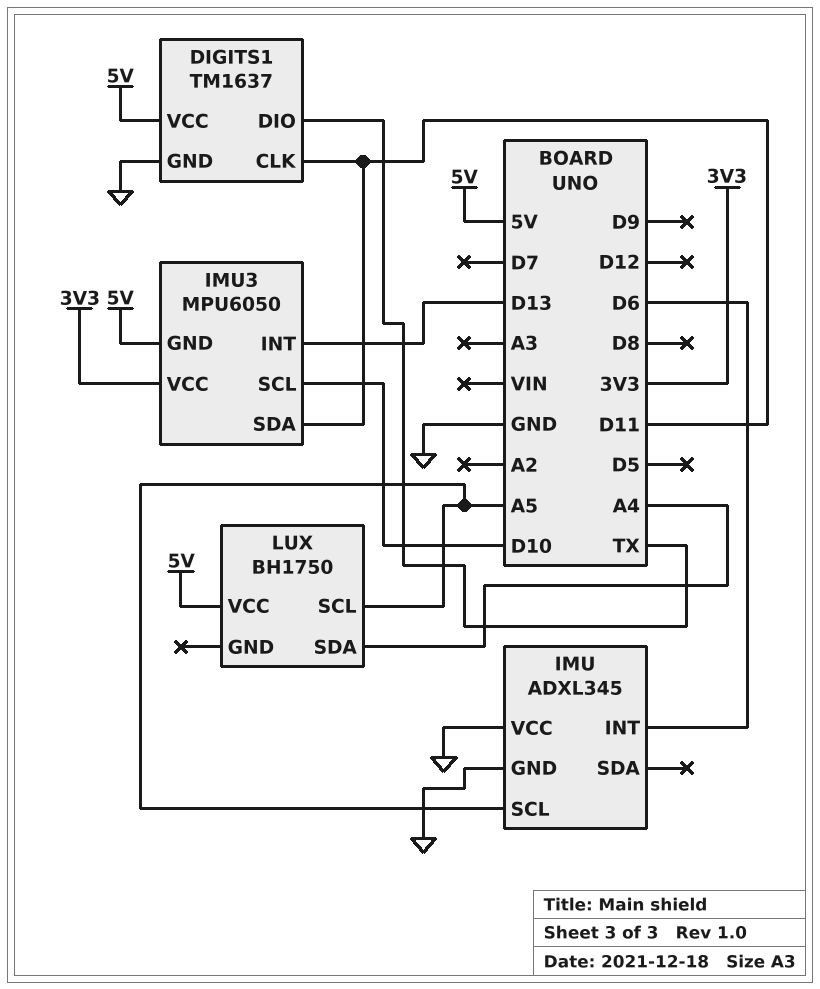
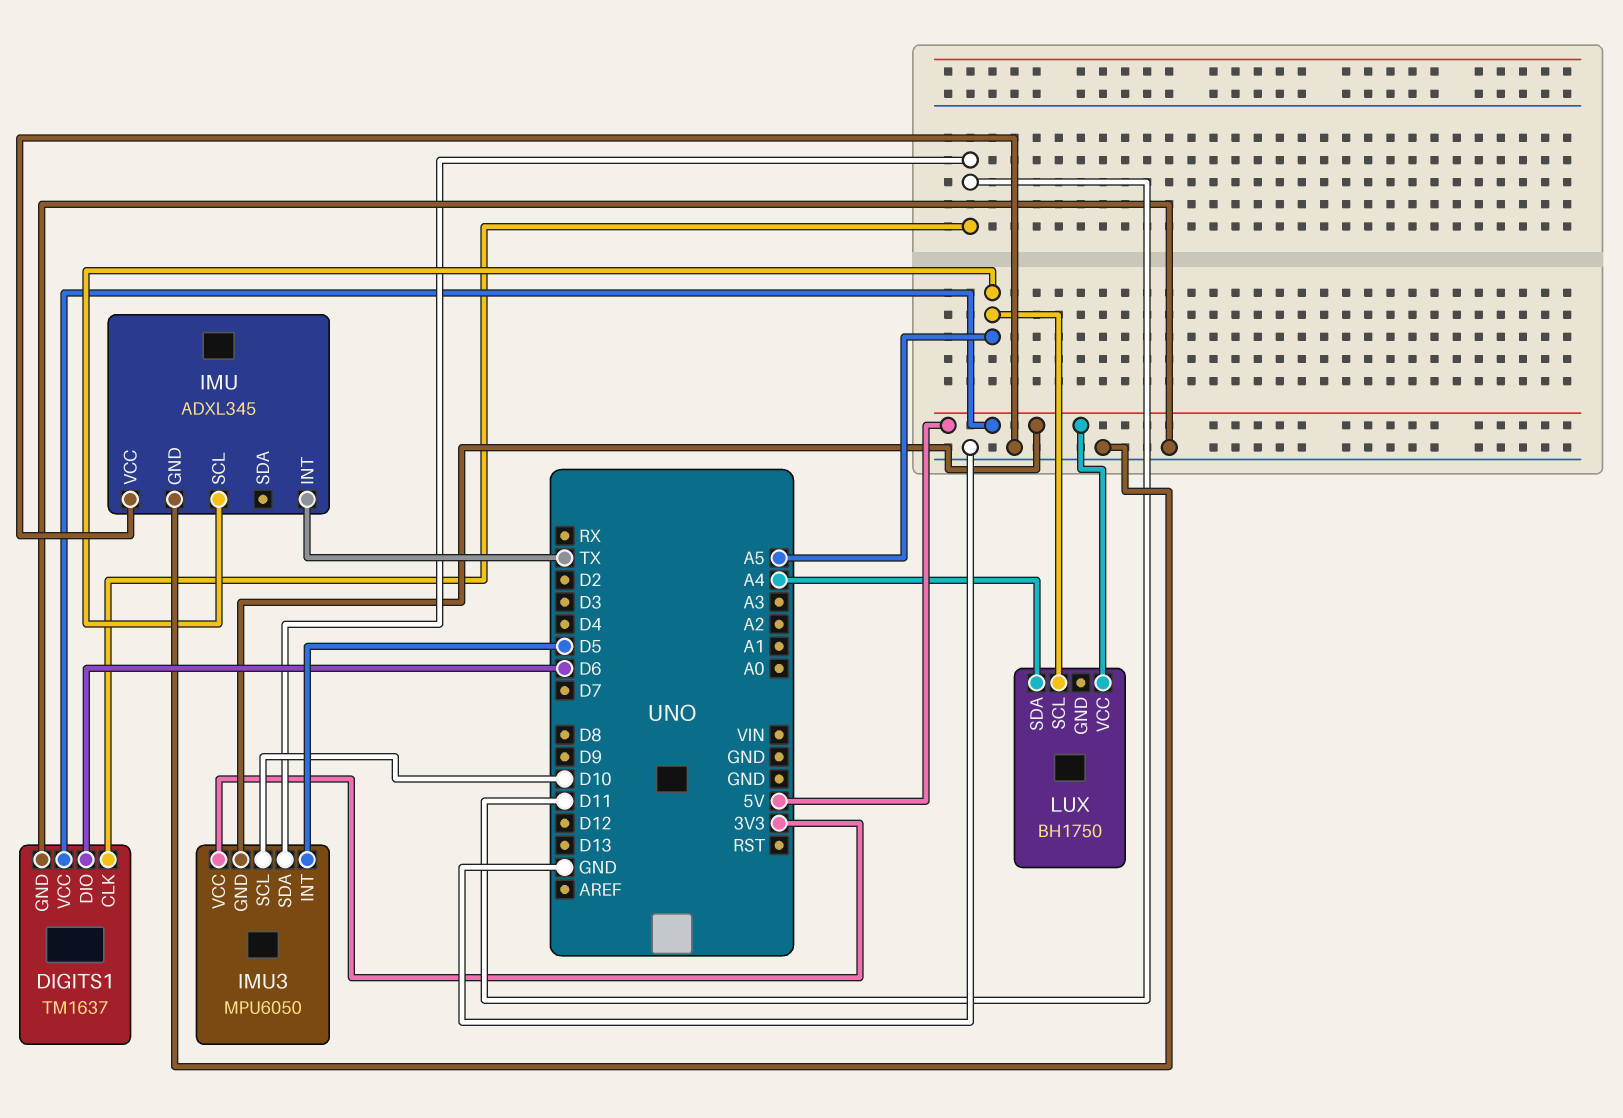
DIGITS1 pin DIO: TX -> D6
IMU pin INT: D6 -> TX
IMU3 pin INT: D13 -> D5

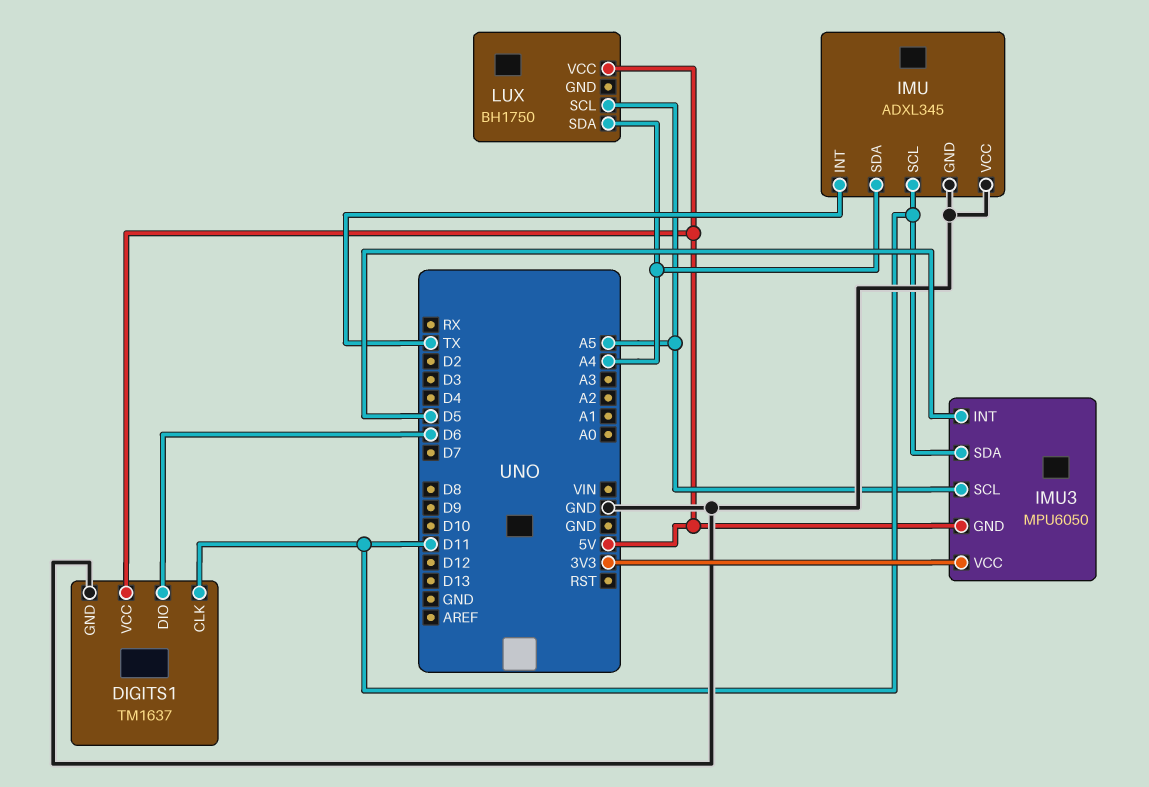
IMU pin SCL: A5 -> D11
IMU pin SDA: none -> A4
IMU3 pin SCL: D10 -> A5

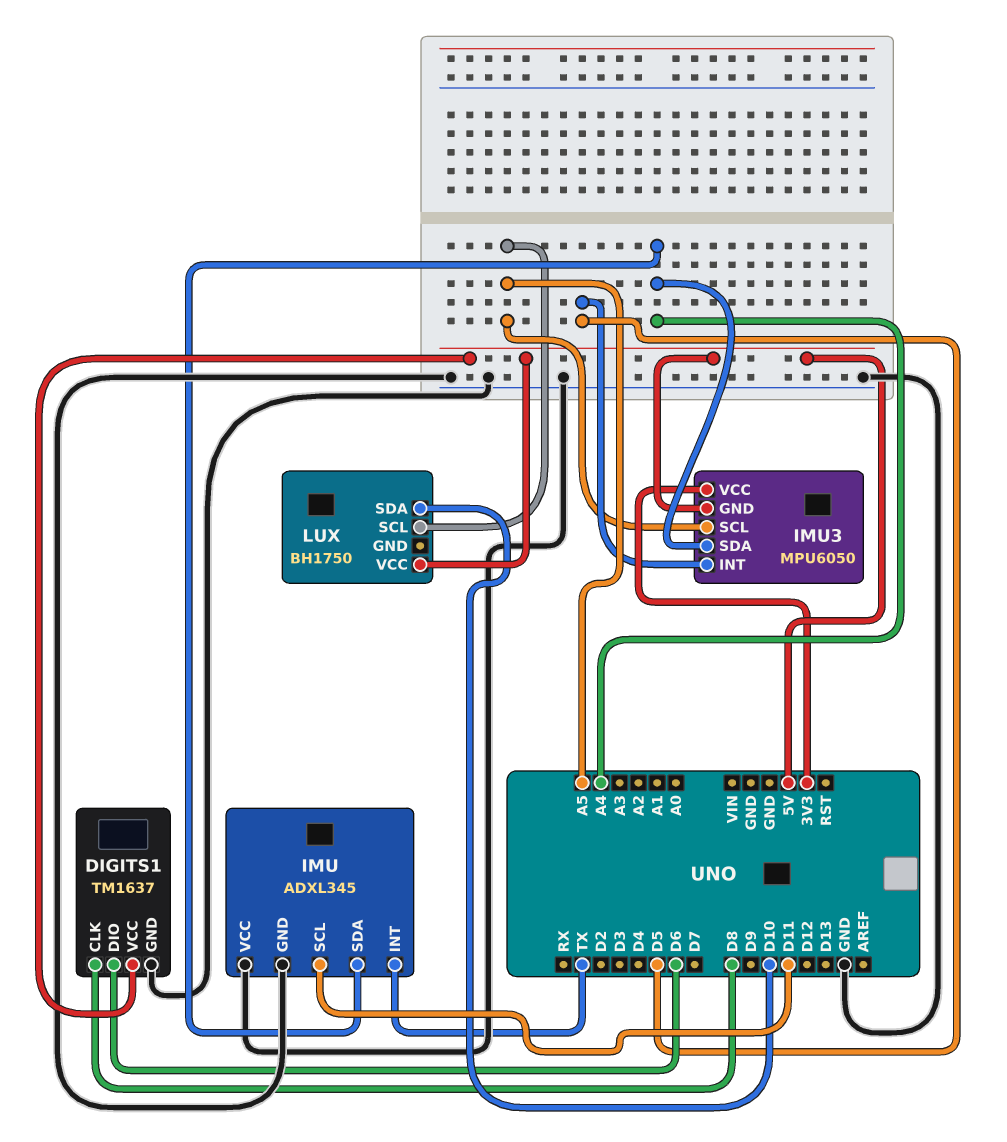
DIGITS1 pin CLK: D11 -> D8
IMU3 pin SDA: D11 -> A4
LUX pin SDA: A4 -> D10

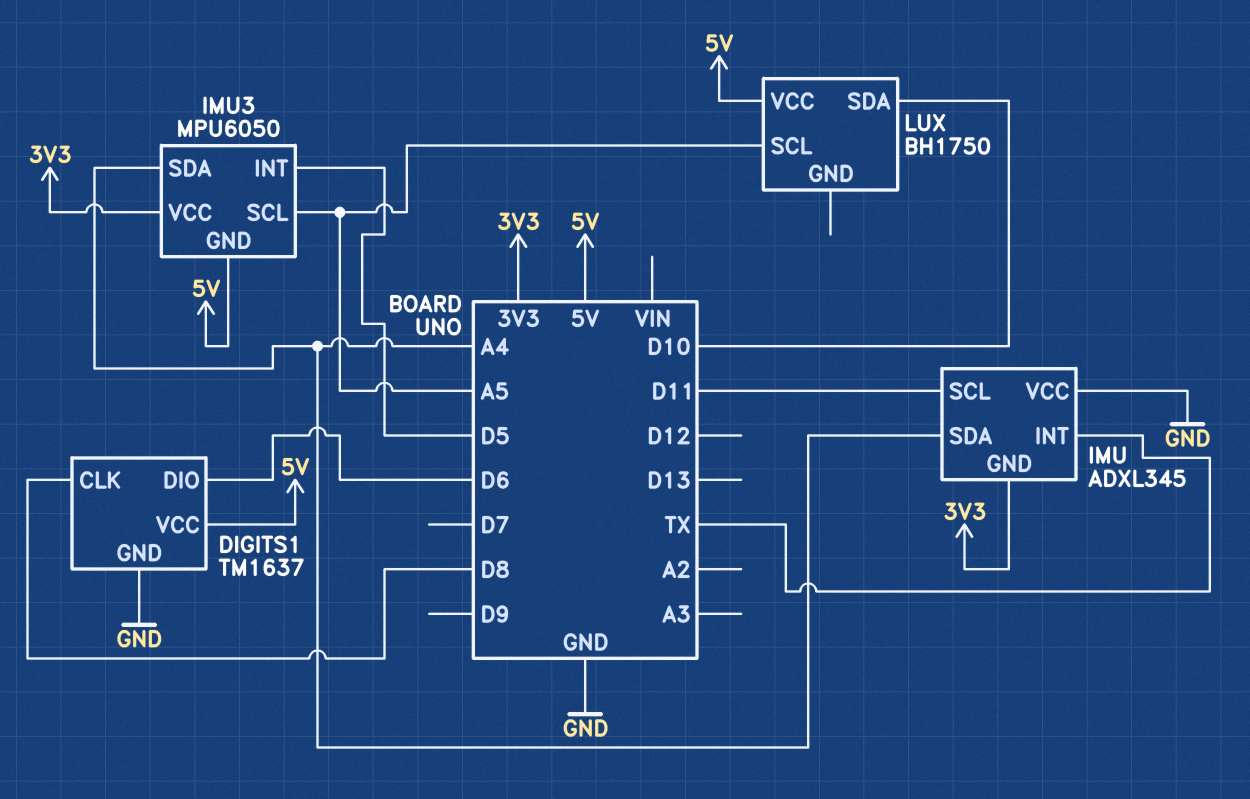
IMU pin GND: GND -> 3V3

